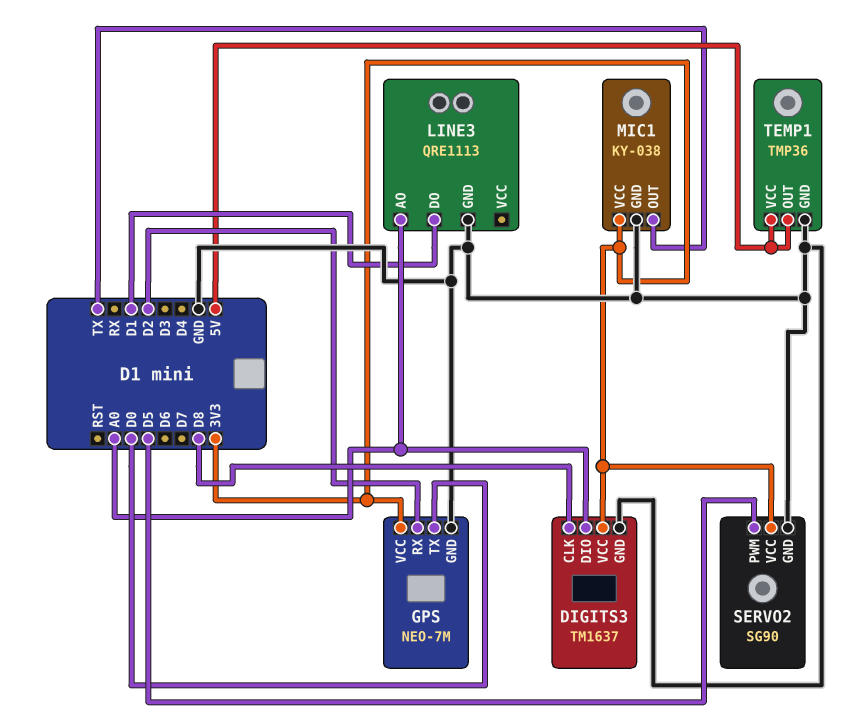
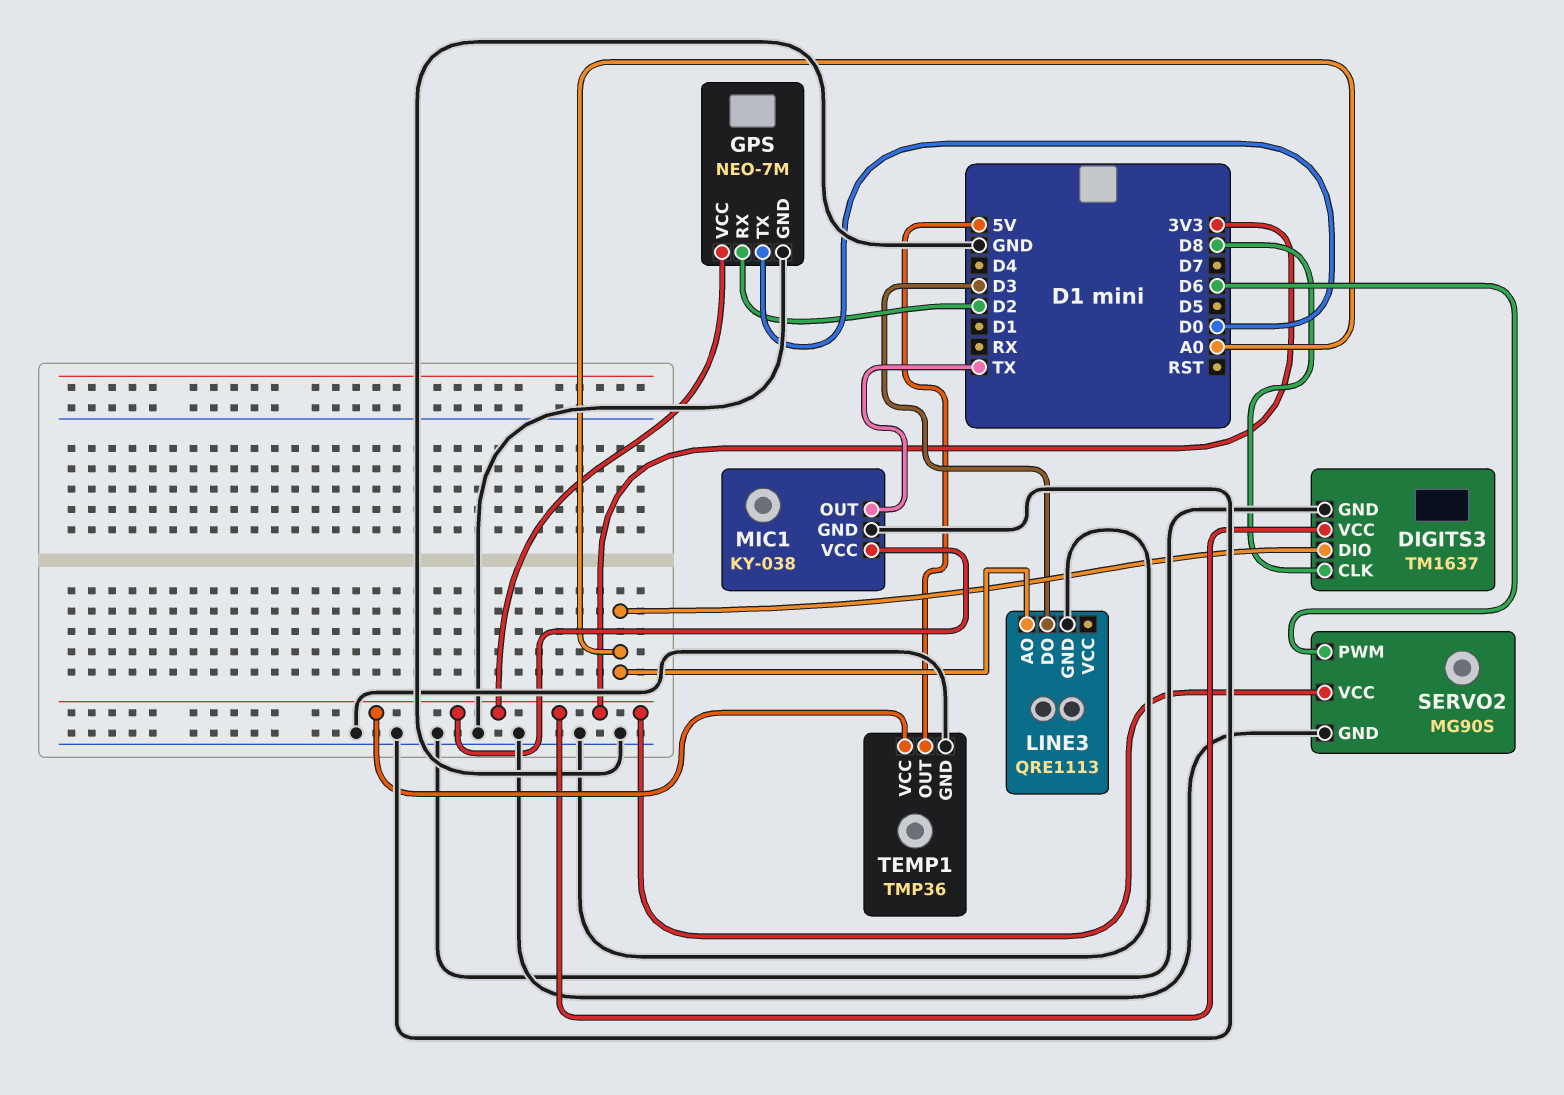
LINE3 pin DO: D1 -> D3
SERVO2: SG90 -> MG90S
SERVO2 pin PWM: D5 -> D6
TEMP1 pin VCC: 5V -> 3V3

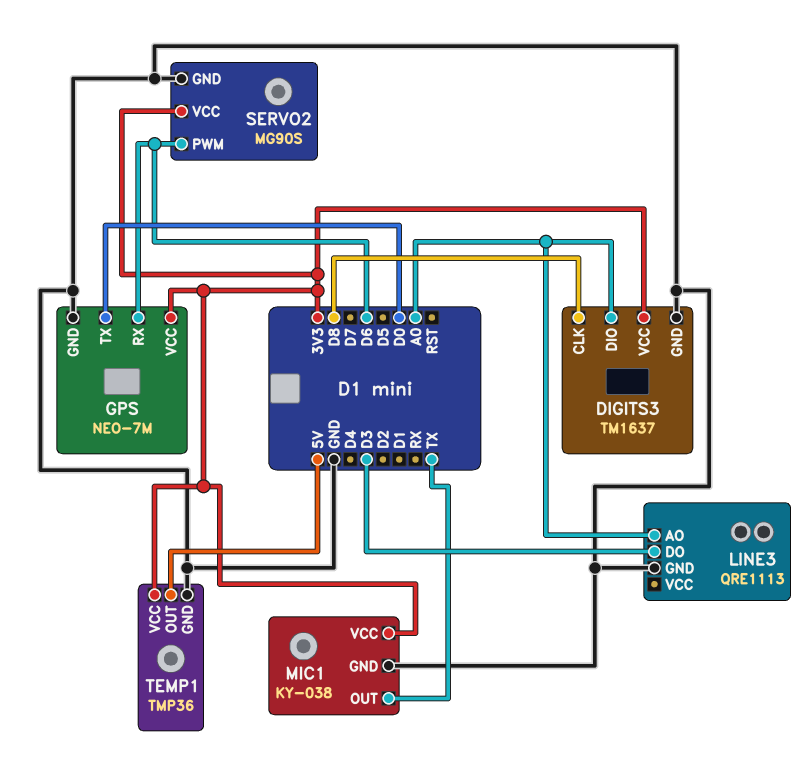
GPS pin RX: D2 -> D6

